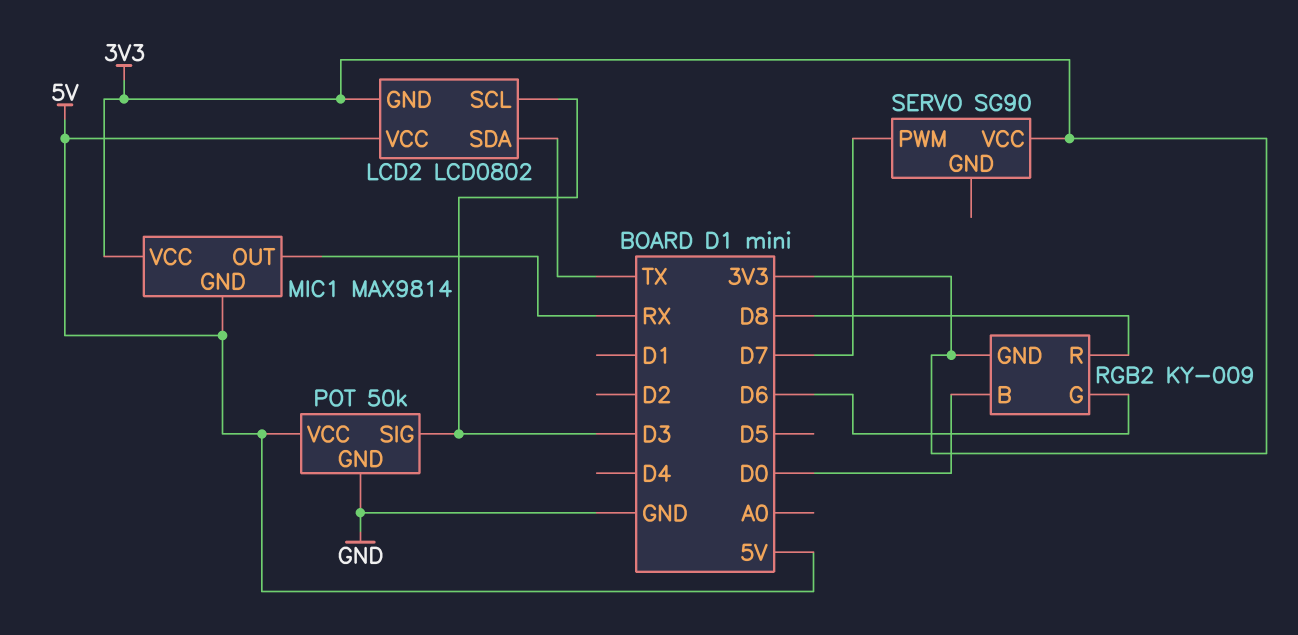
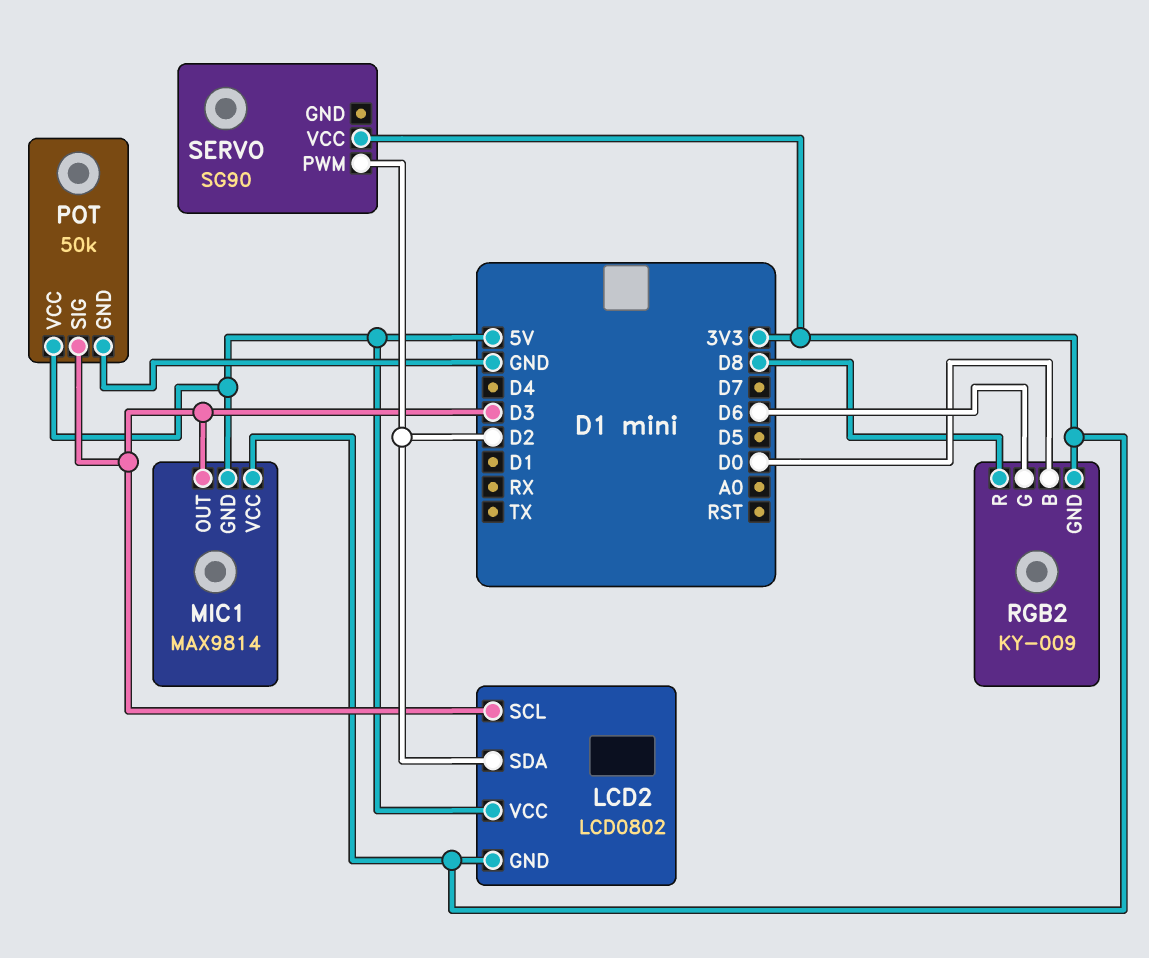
LCD2 pin SDA: TX -> D2
MIC1 pin OUT: RX -> D3
SERVO pin PWM: D7 -> D2

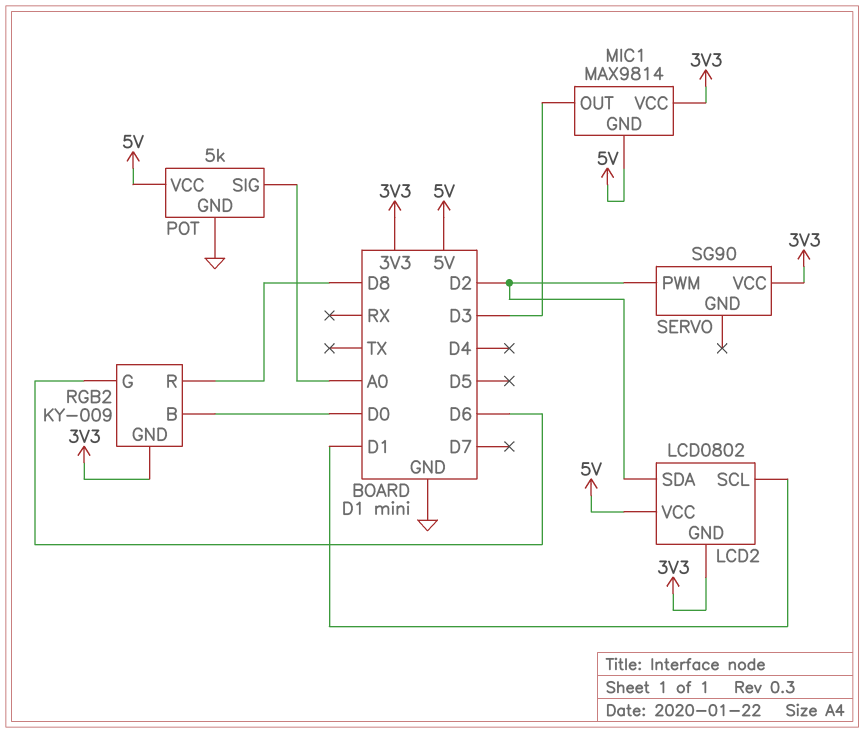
LCD2 pin SCL: D3 -> D1
POT: 50k -> 5k
POT pin SIG: D3 -> A0

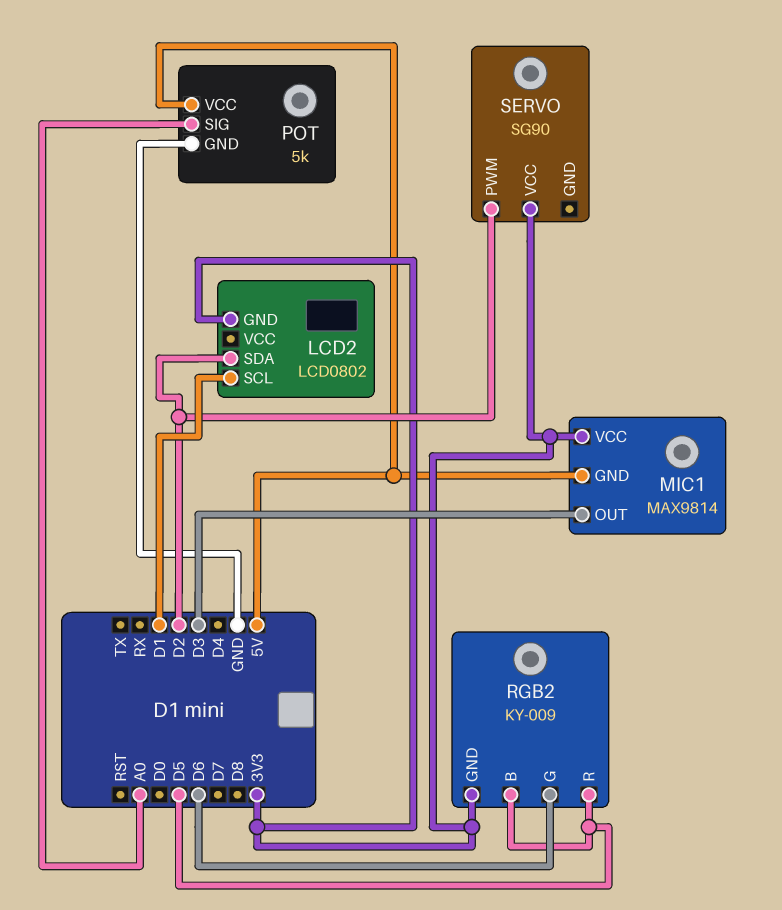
LCD2 pin VCC: 5V -> none
RGB2 pin B: D0 -> D5
RGB2 pin R: D8 -> D5

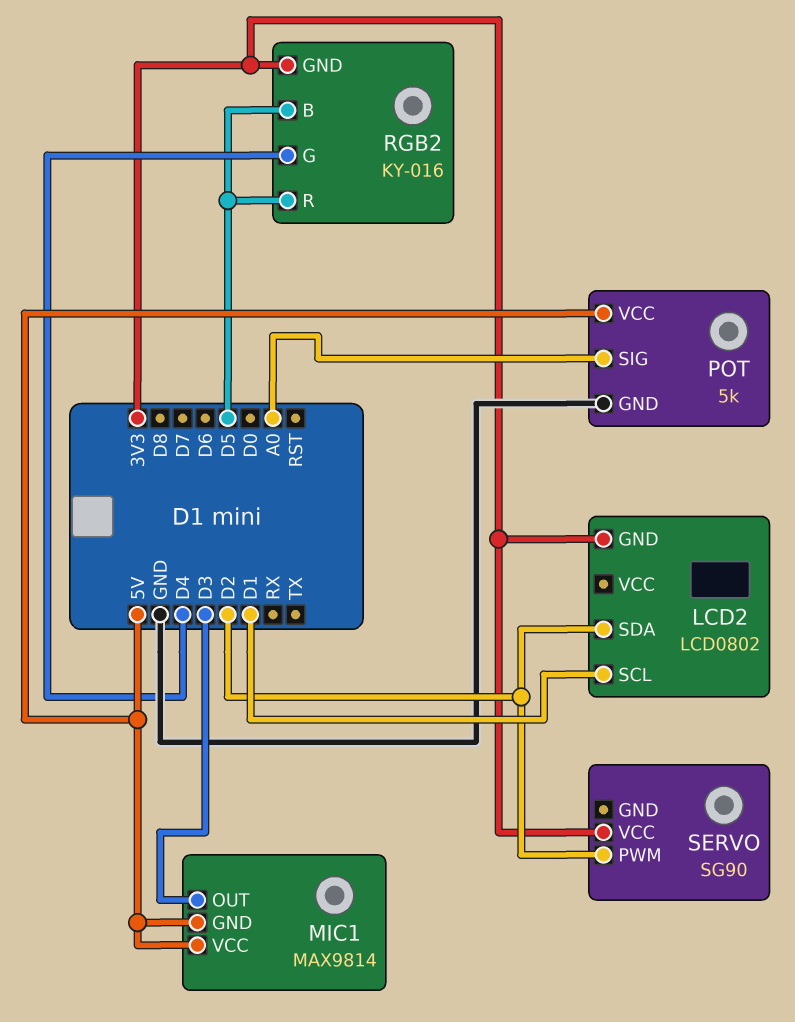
MIC1 pin VCC: 3V3 -> 5V
RGB2: KY-009 -> KY-016
RGB2 pin G: D6 -> D4

